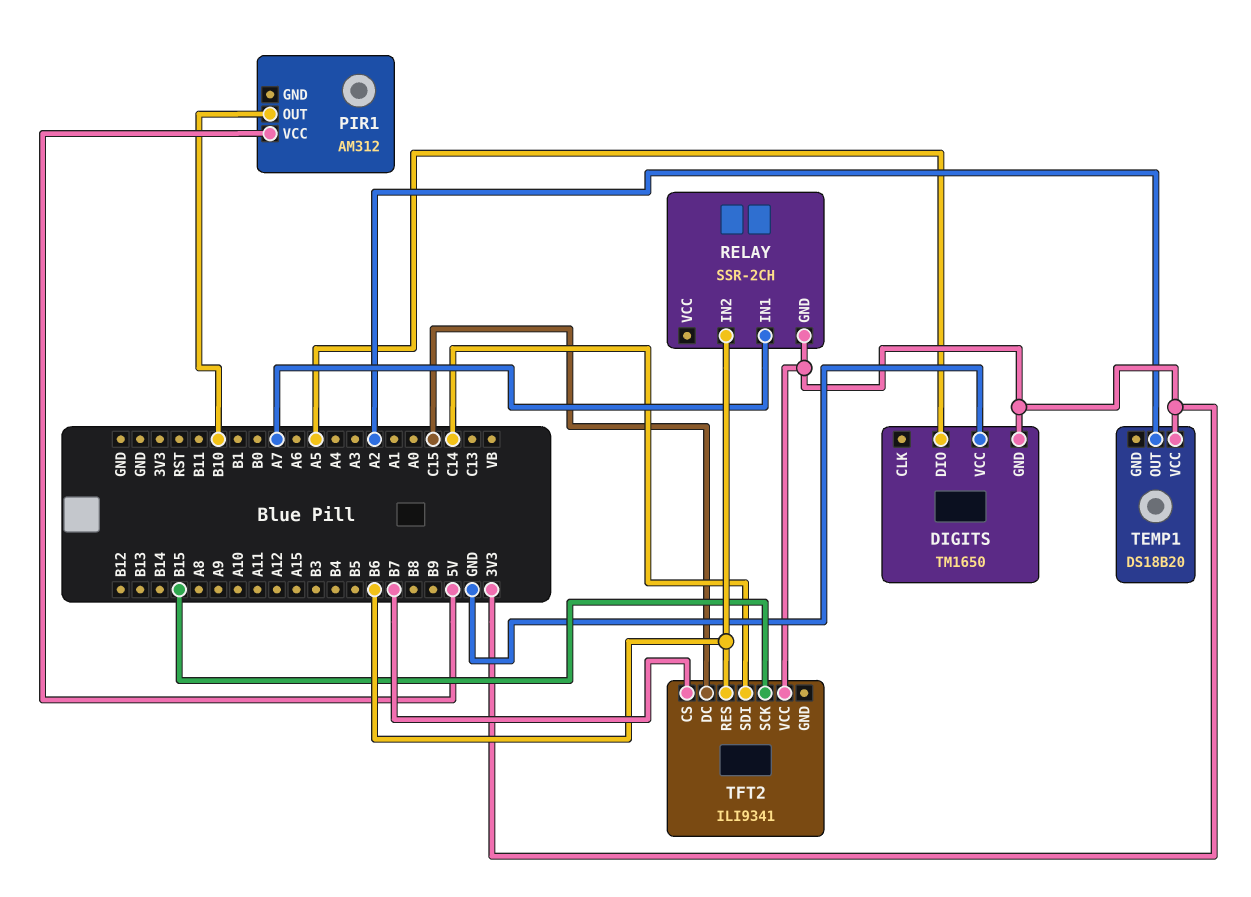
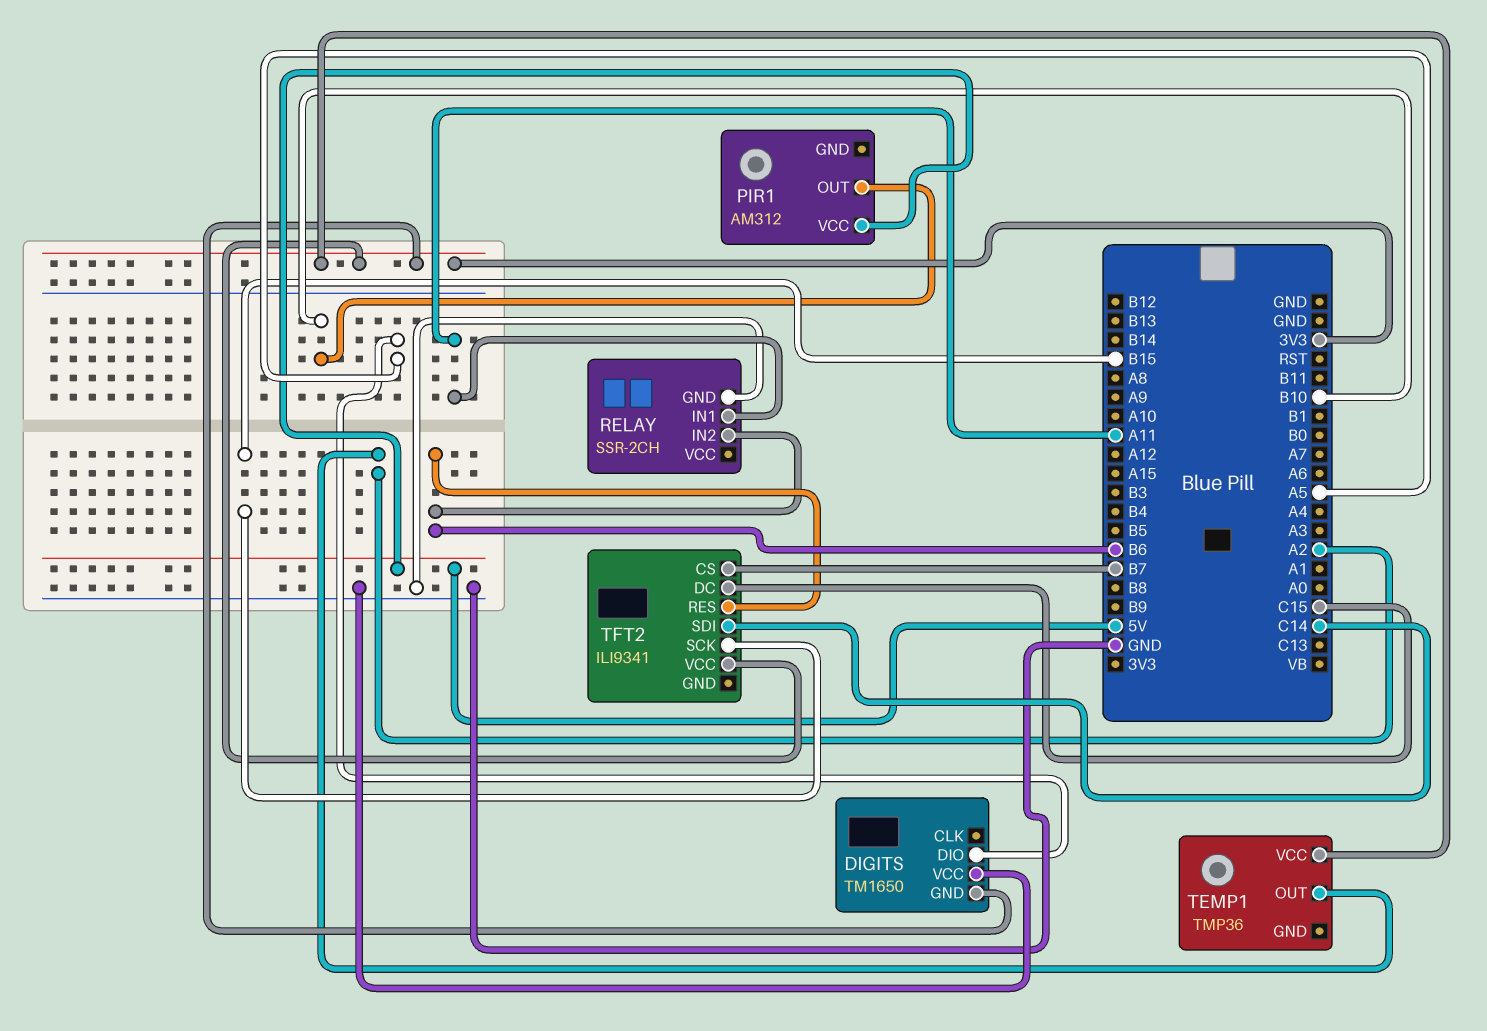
RELAY pin GND: 3V3 -> GND
RELAY pin IN1: A7 -> A11
TEMP1: DS18B20 -> TMP36

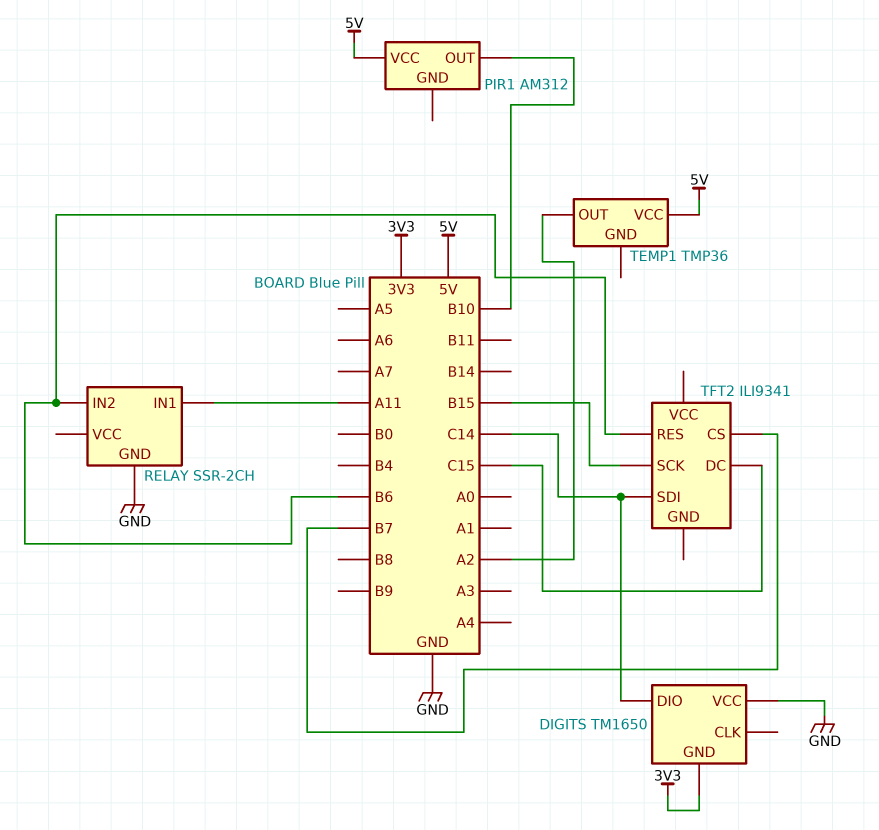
DIGITS pin DIO: A5 -> C14
TEMP1 pin VCC: 3V3 -> 5V
TFT2 pin VCC: 3V3 -> none

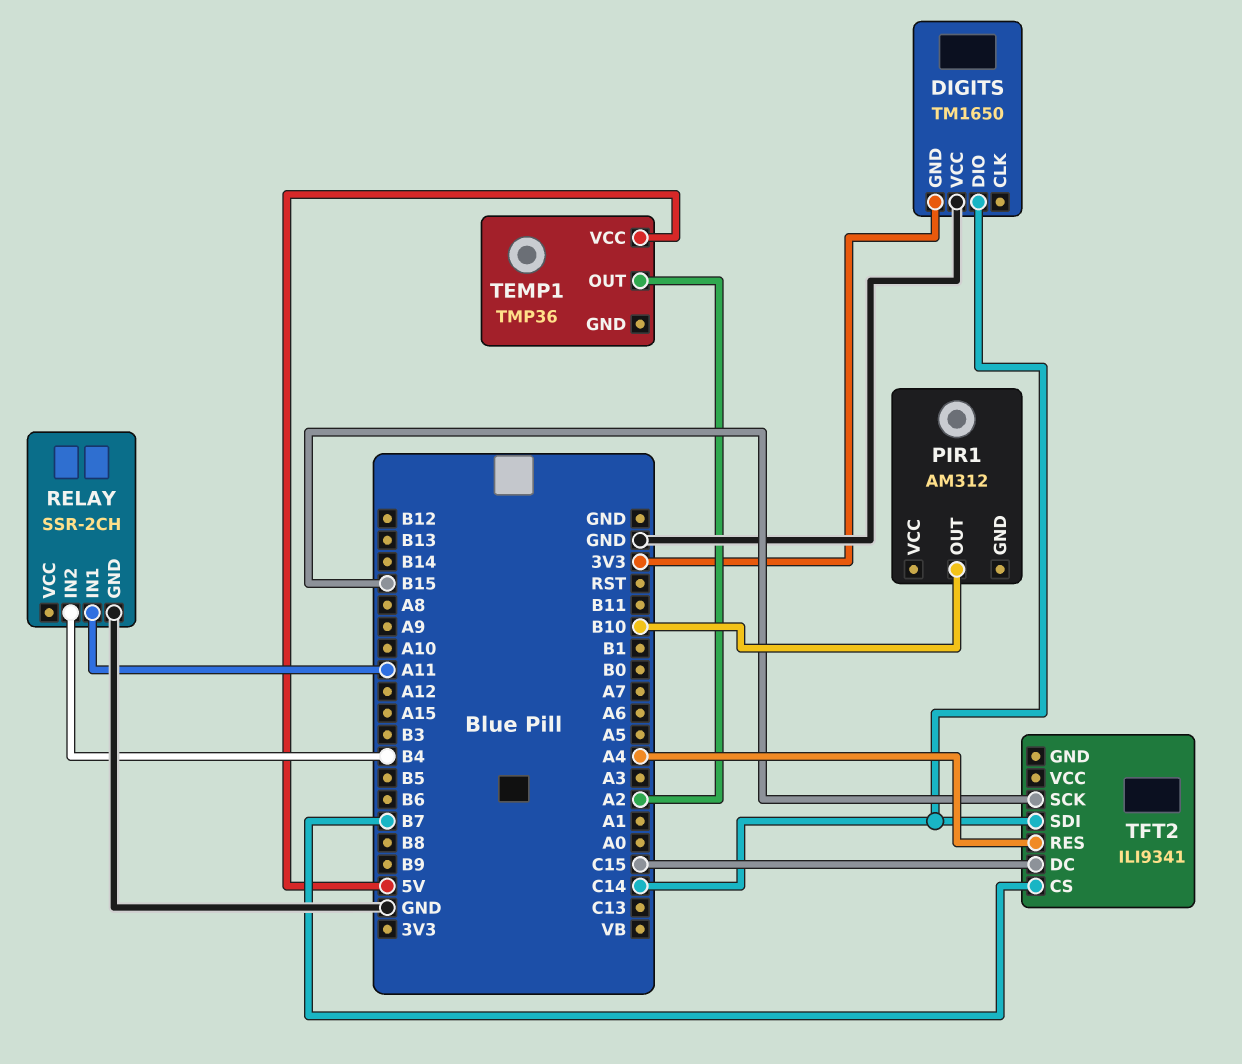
PIR1 pin VCC: 5V -> none
RELAY pin IN2: B6 -> B4
TFT2 pin RES: B6 -> A4

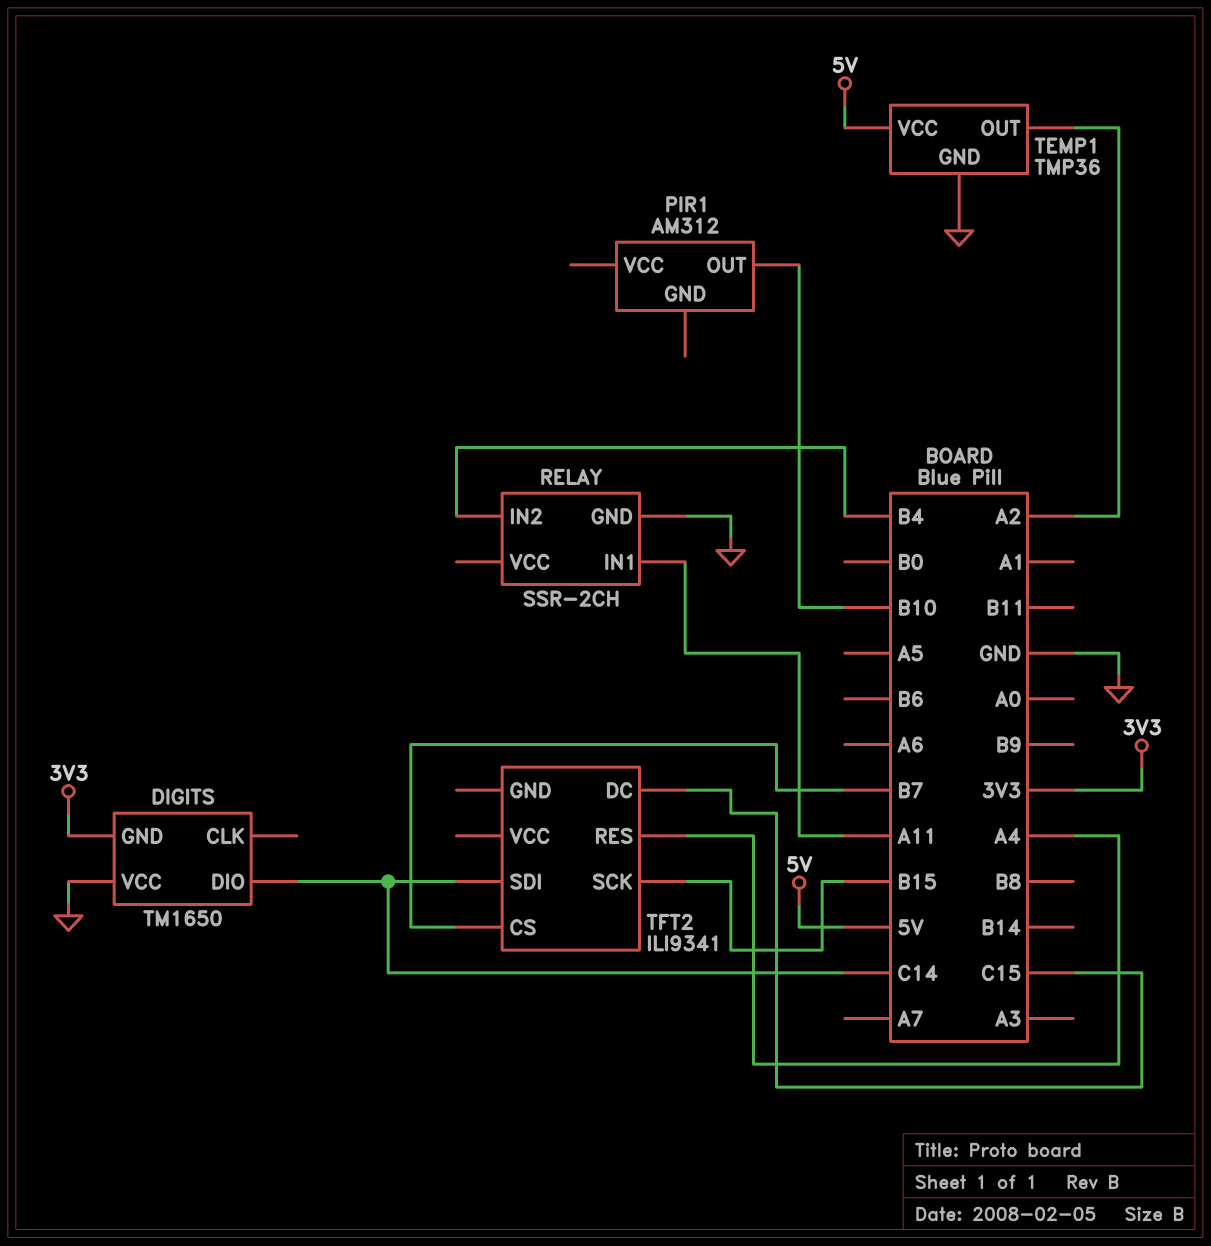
TEMP1 pin GND: none -> GND

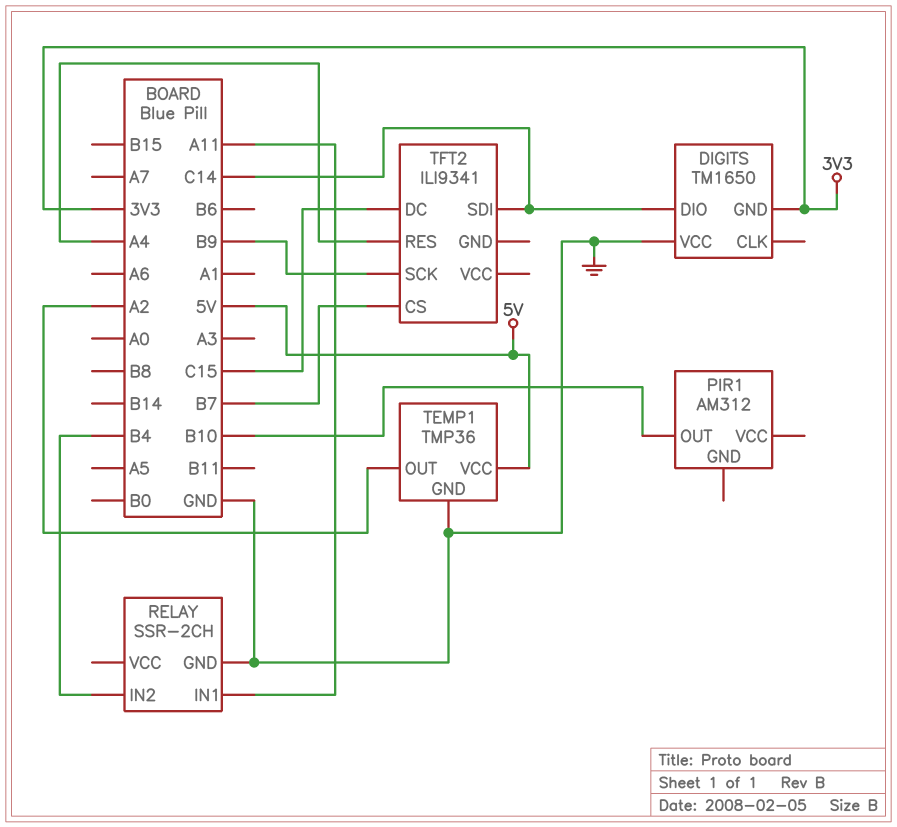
TFT2 pin SCK: B15 -> B9

